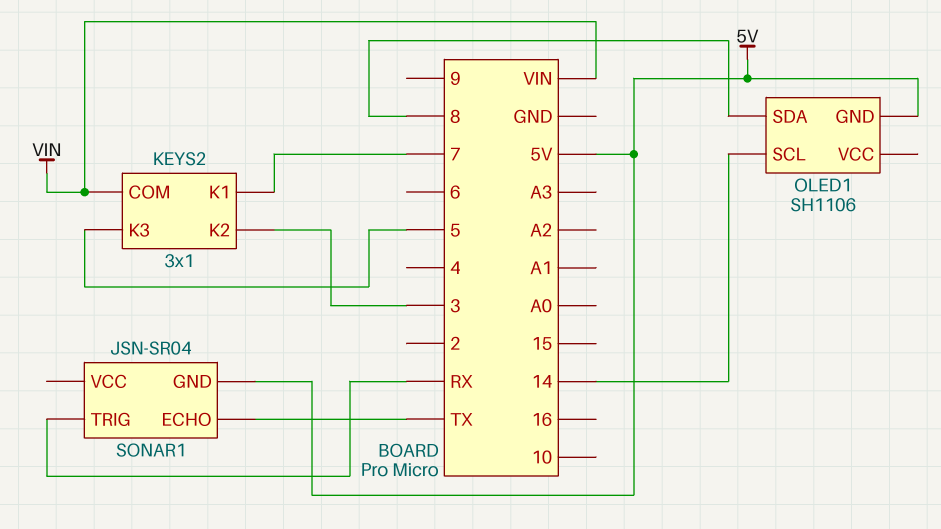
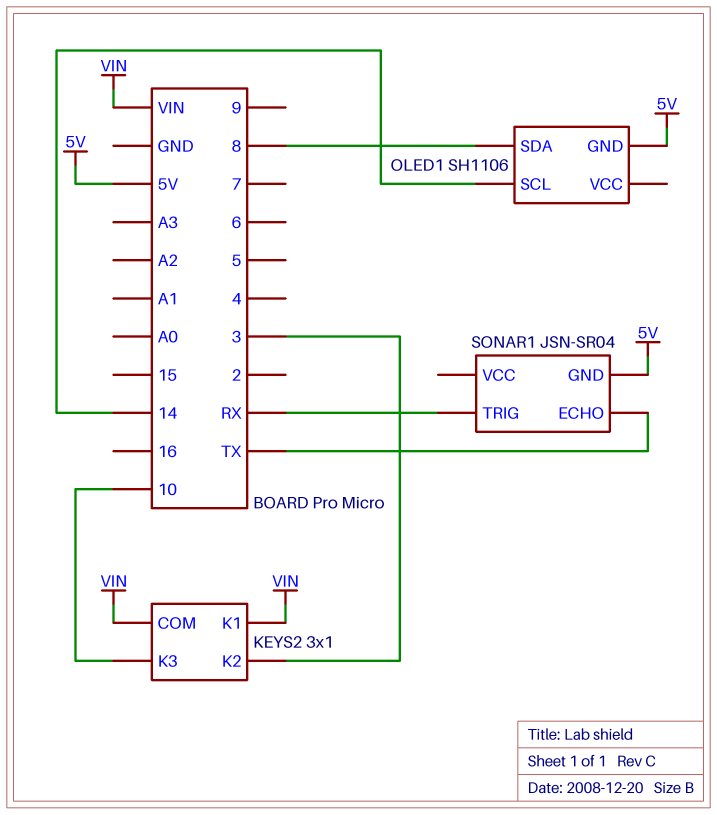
KEYS2 pin K1: 7 -> VIN
KEYS2 pin K3: 5 -> 10

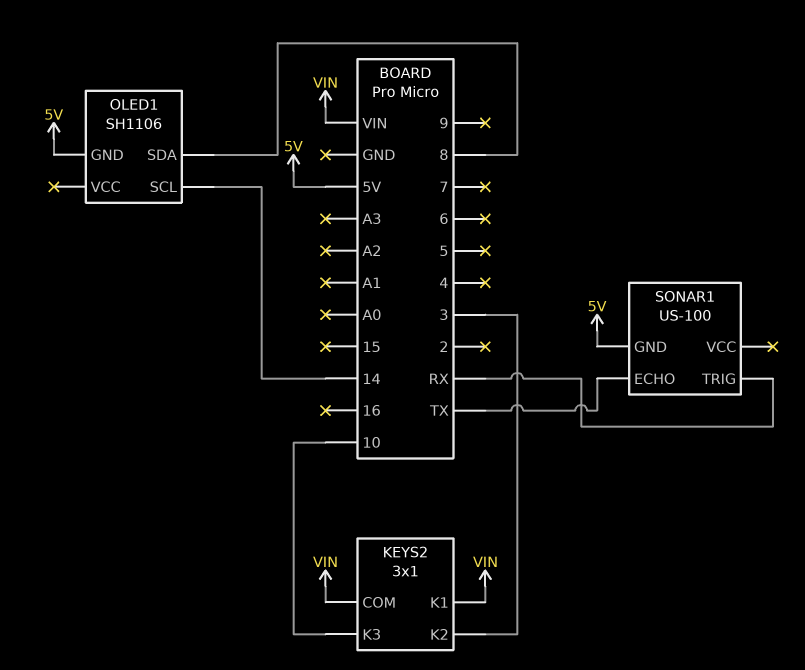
SONAR1: JSN-SR04 -> US-100

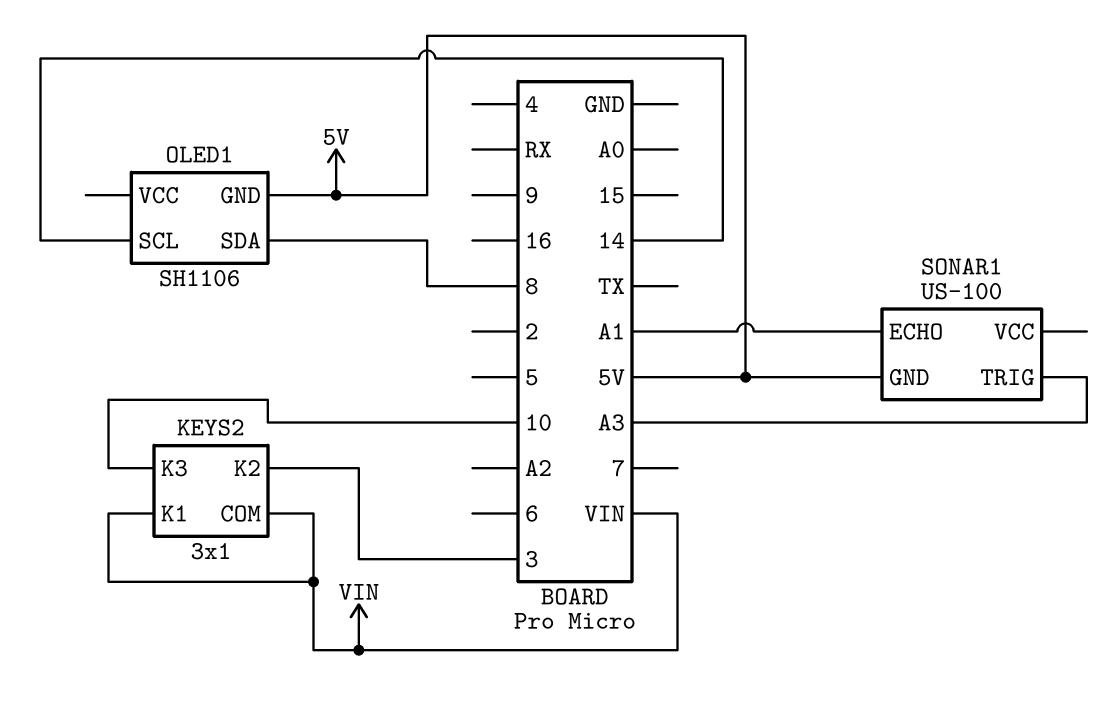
SONAR1 pin ECHO: TX -> A1
SONAR1 pin TRIG: RX -> A3

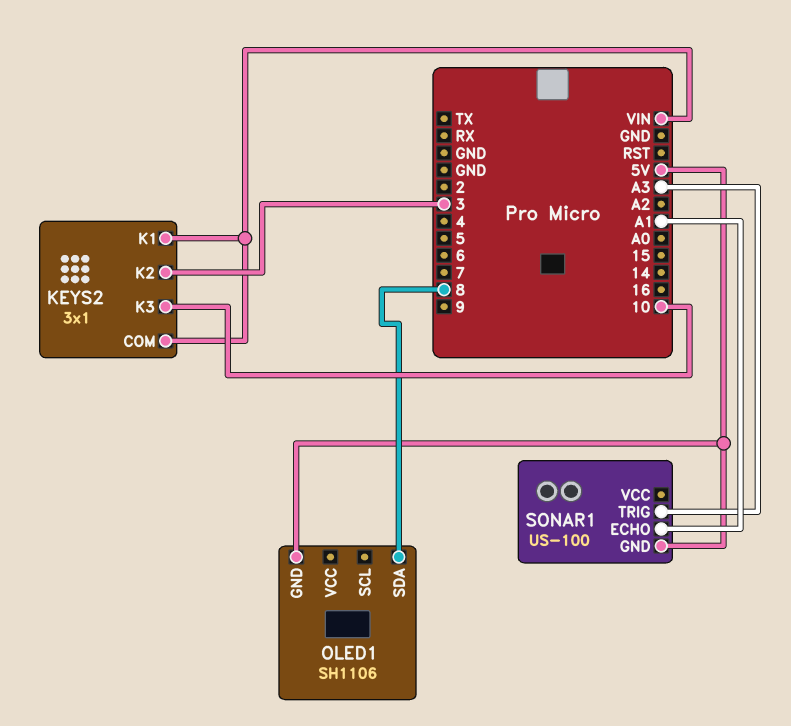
OLED1 pin SCL: 14 -> none

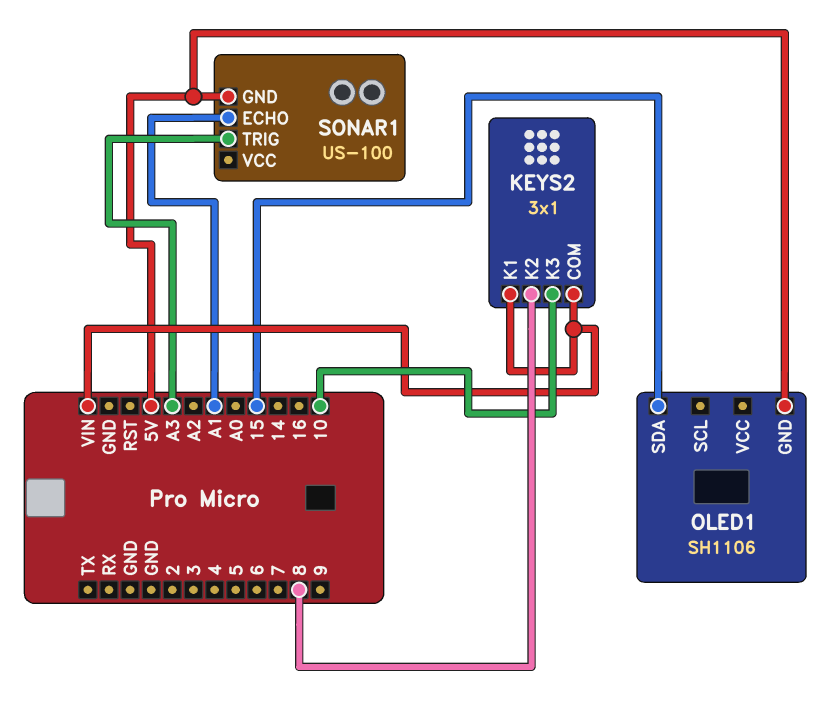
KEYS2 pin K2: 3 -> 8
OLED1 pin SDA: 8 -> 15

